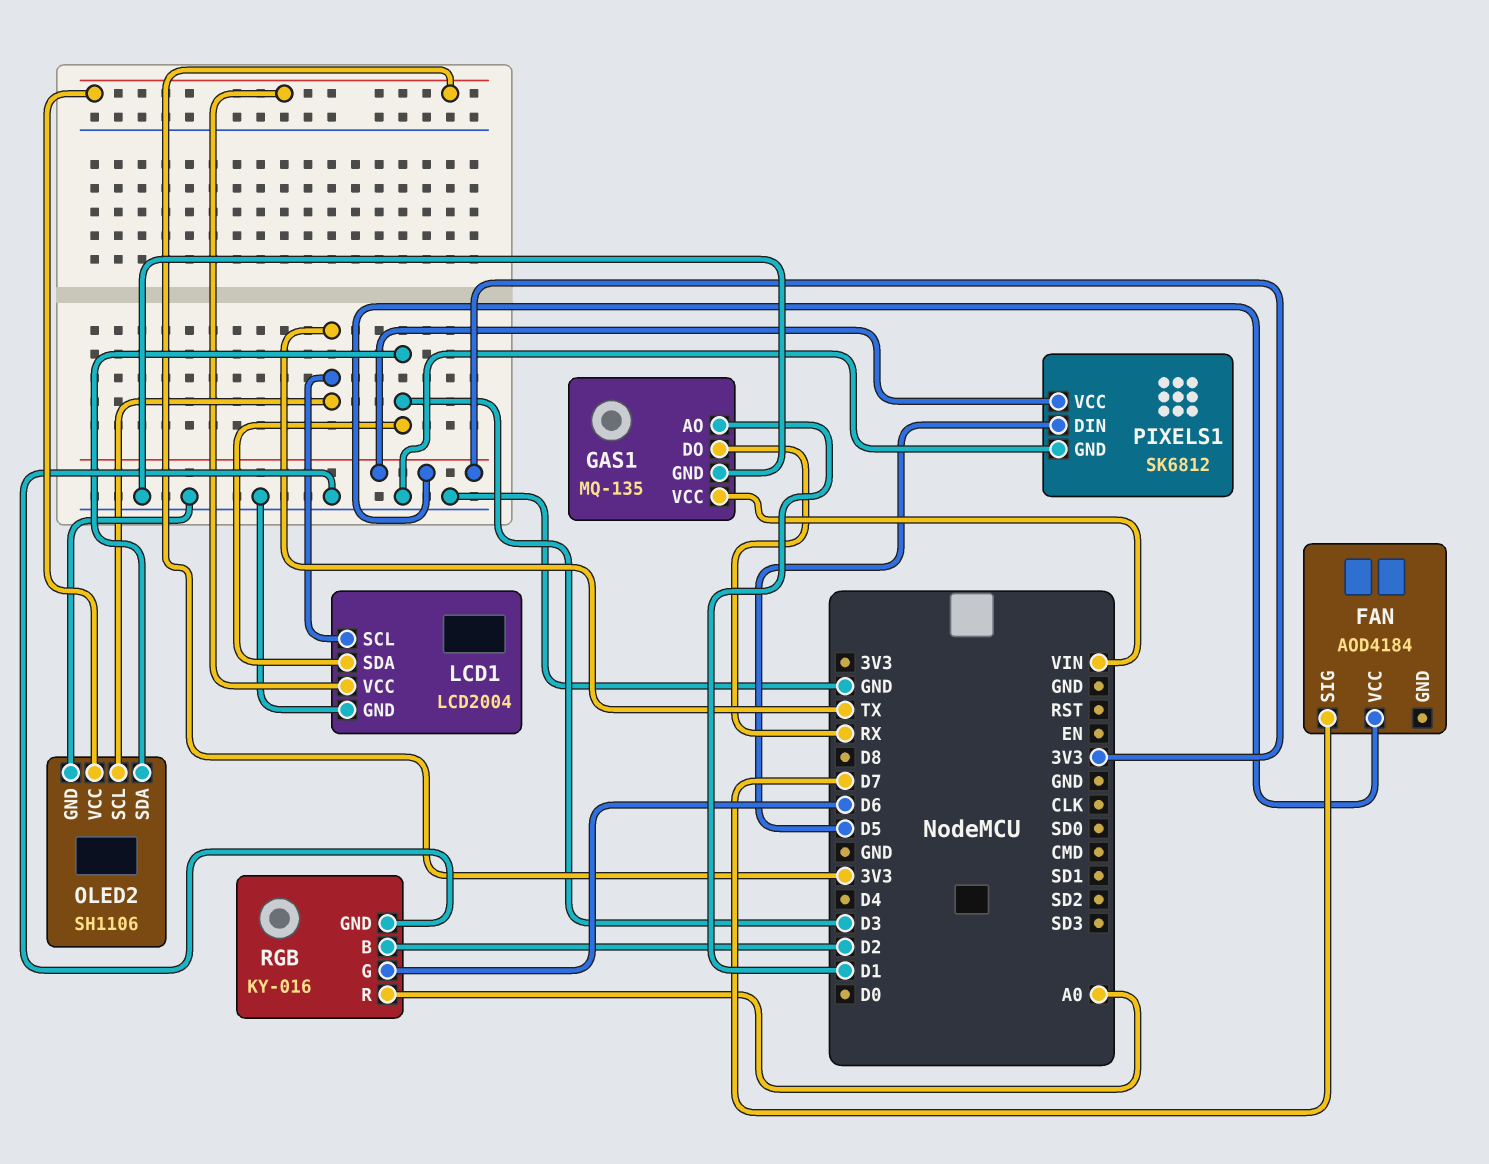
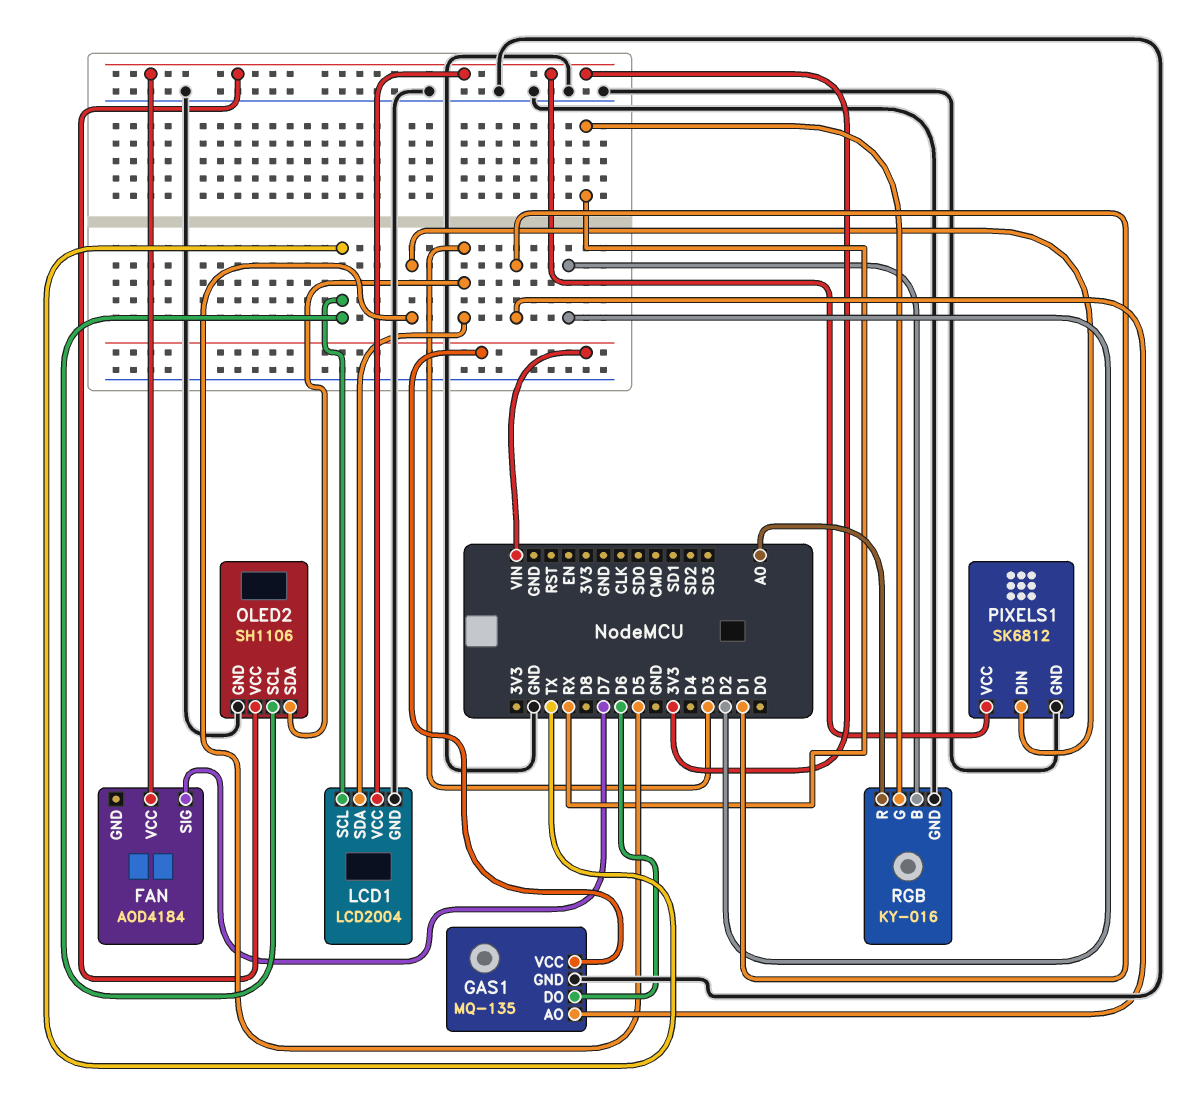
GAS1 pin DO: RX -> D6
RGB pin G: D6 -> RX

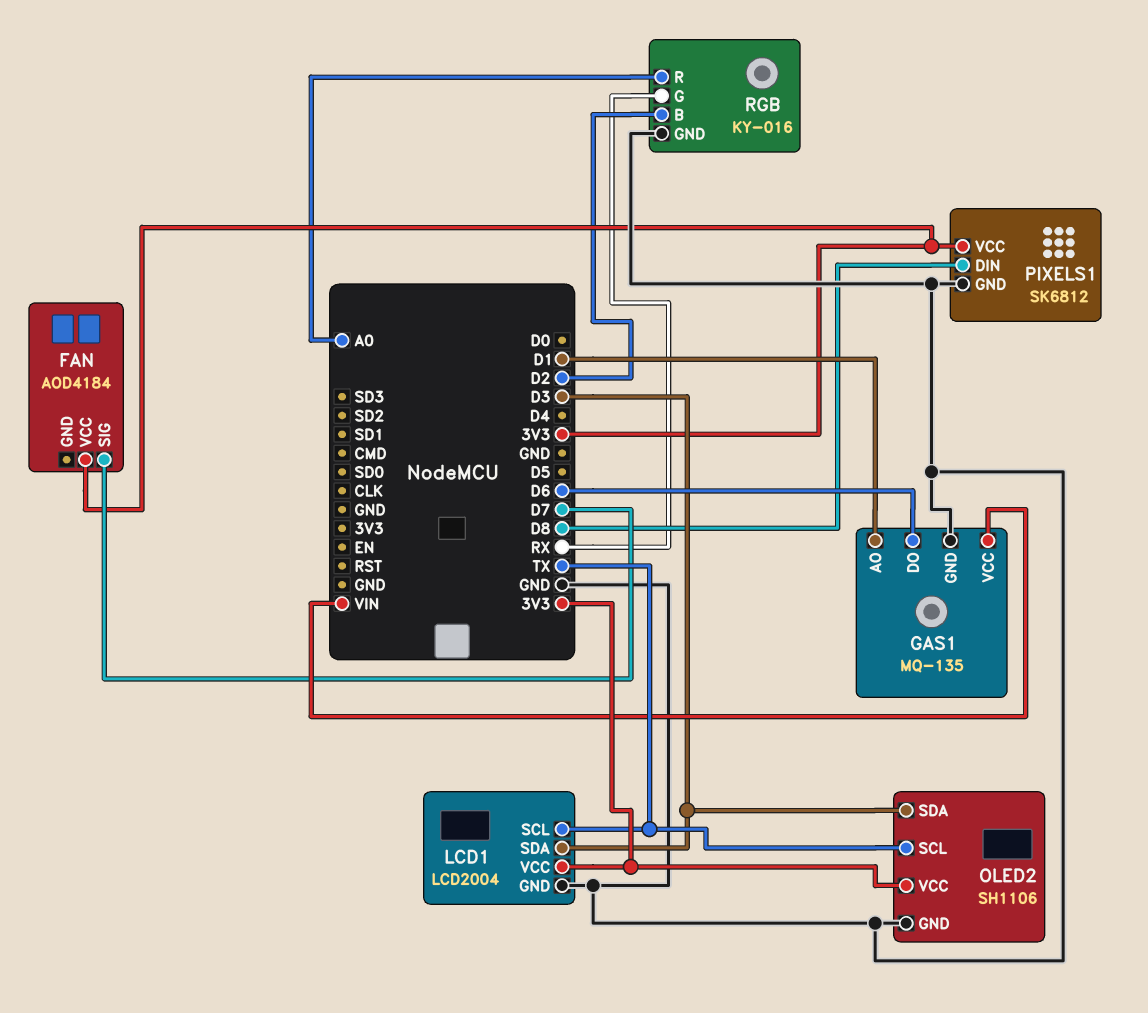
PIXELS1 pin DIN: D5 -> D8

